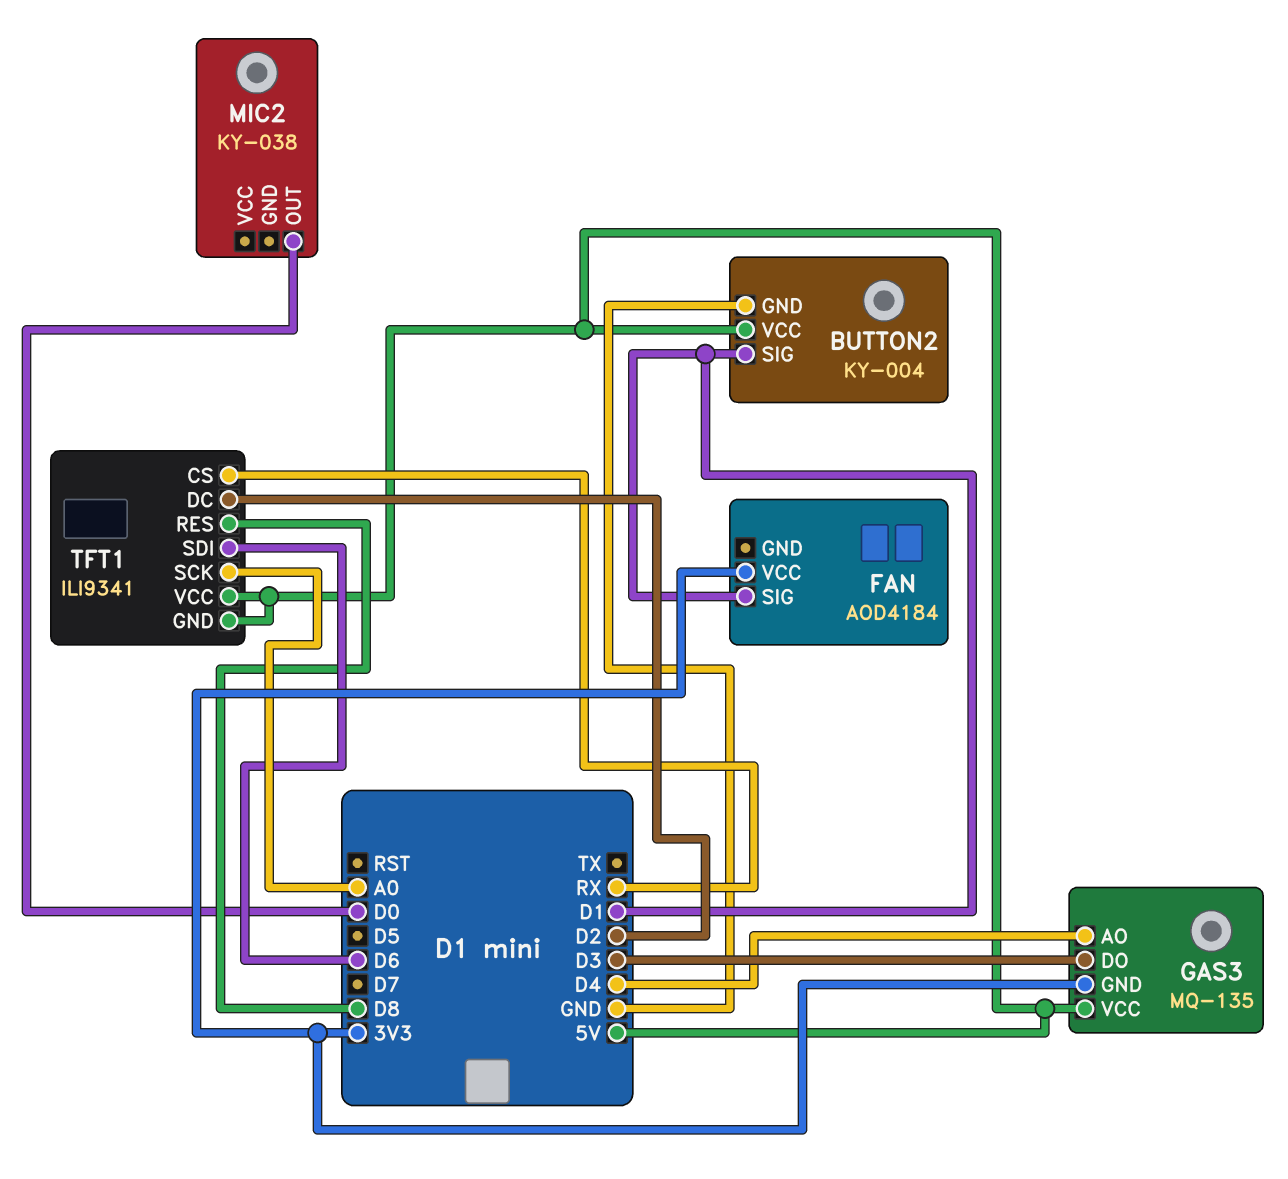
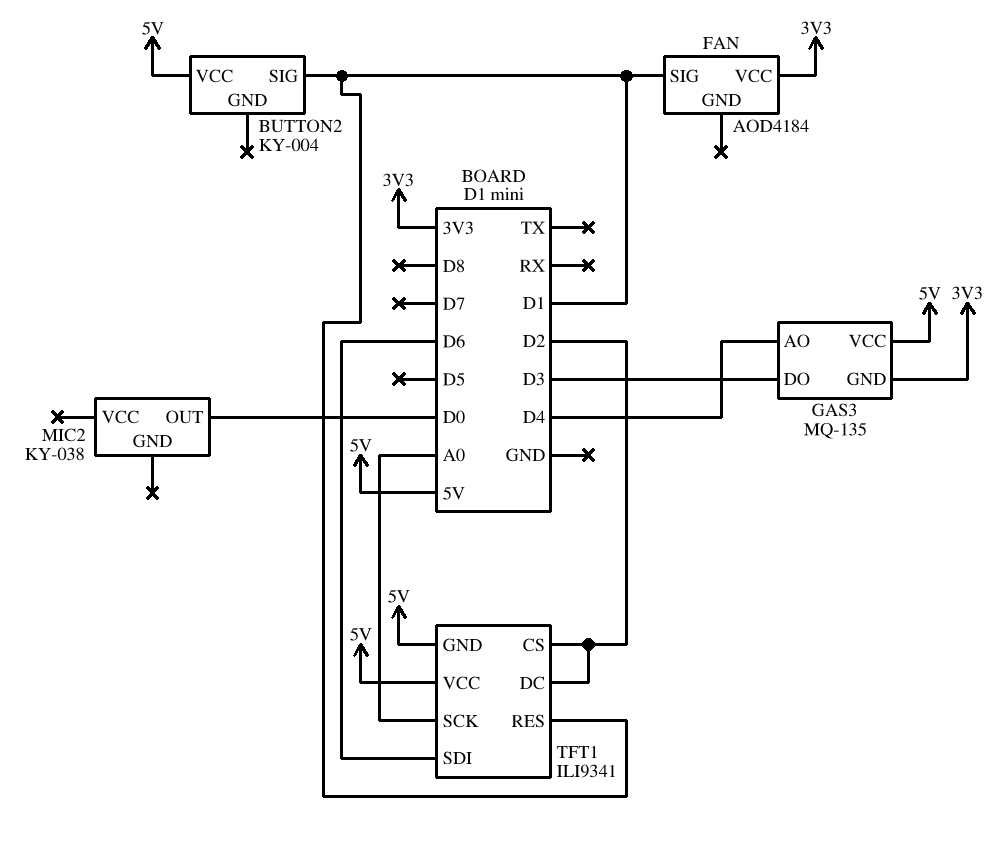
BUTTON2 pin GND: GND -> none
TFT1 pin CS: RX -> D2
TFT1 pin RES: D8 -> D1

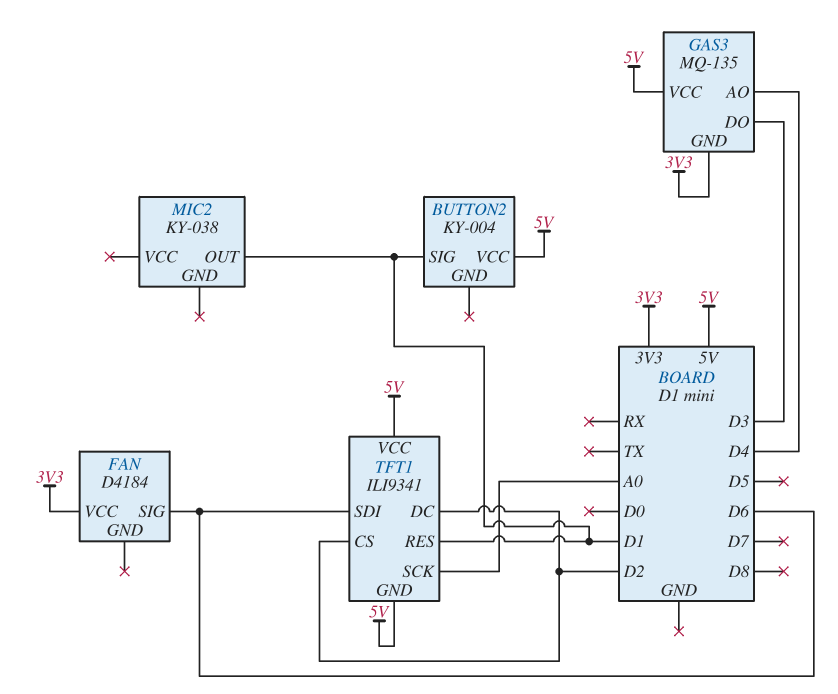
FAN: AOD4184 -> D4184
FAN pin SIG: D1 -> D6
MIC2 pin OUT: D0 -> D1

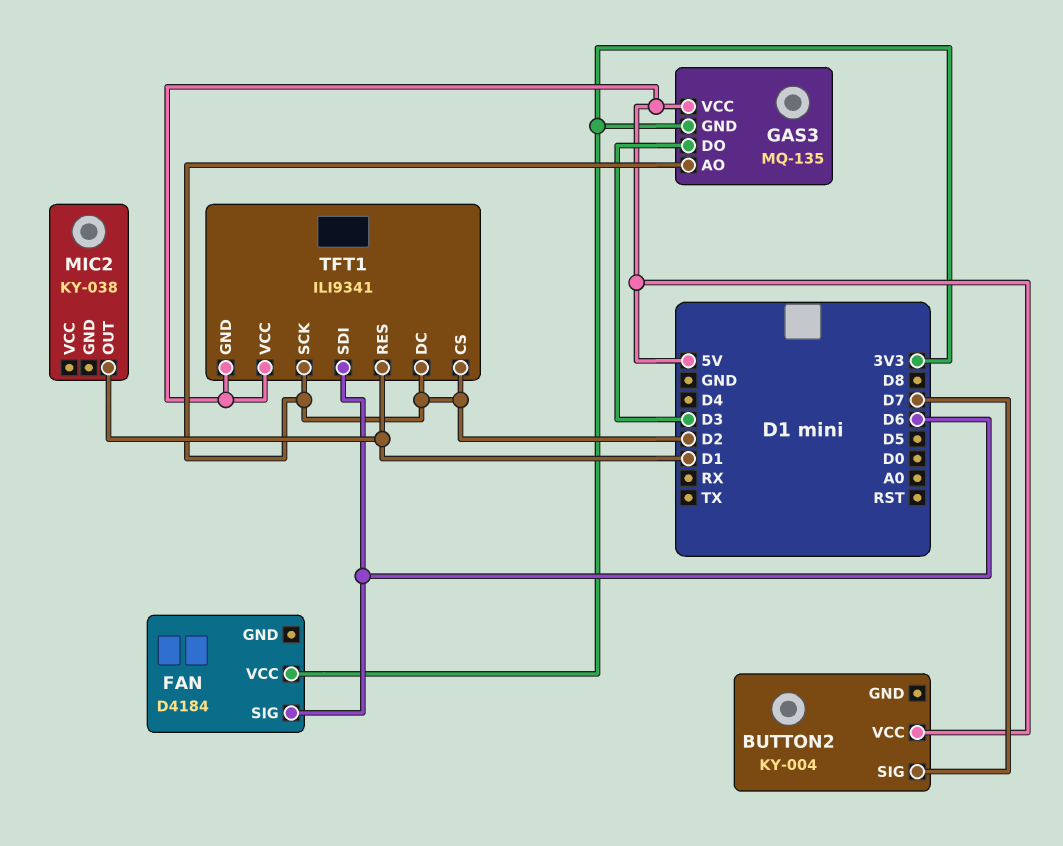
BUTTON2 pin SIG: D1 -> D7
GAS3 pin AO: D4 -> D2
TFT1 pin SCK: A0 -> D2

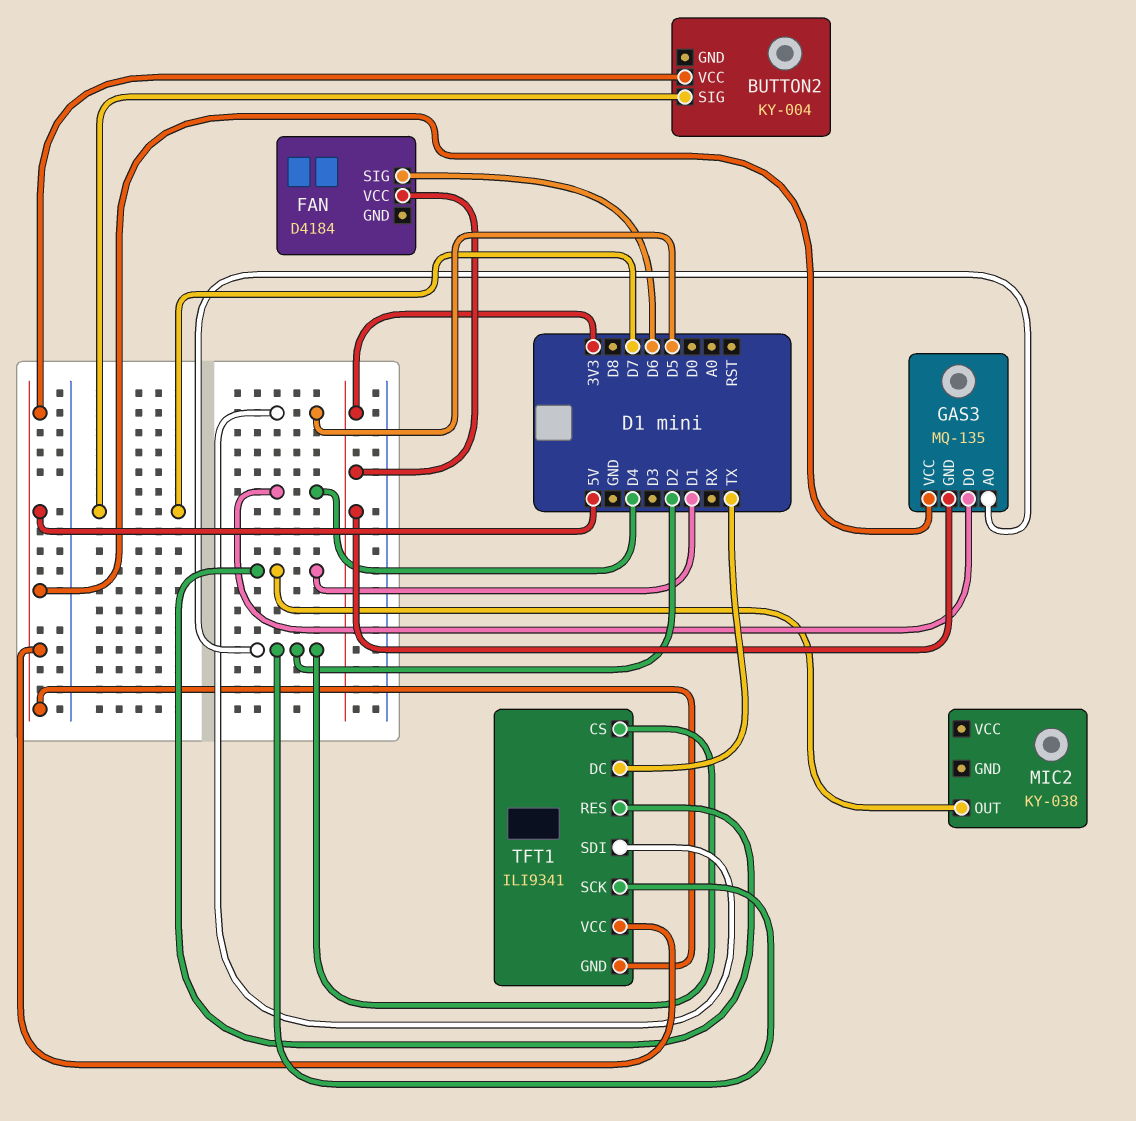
GAS3 pin DO: D3 -> D4
TFT1 pin DC: D2 -> TX
TFT1 pin SDI: D6 -> D5

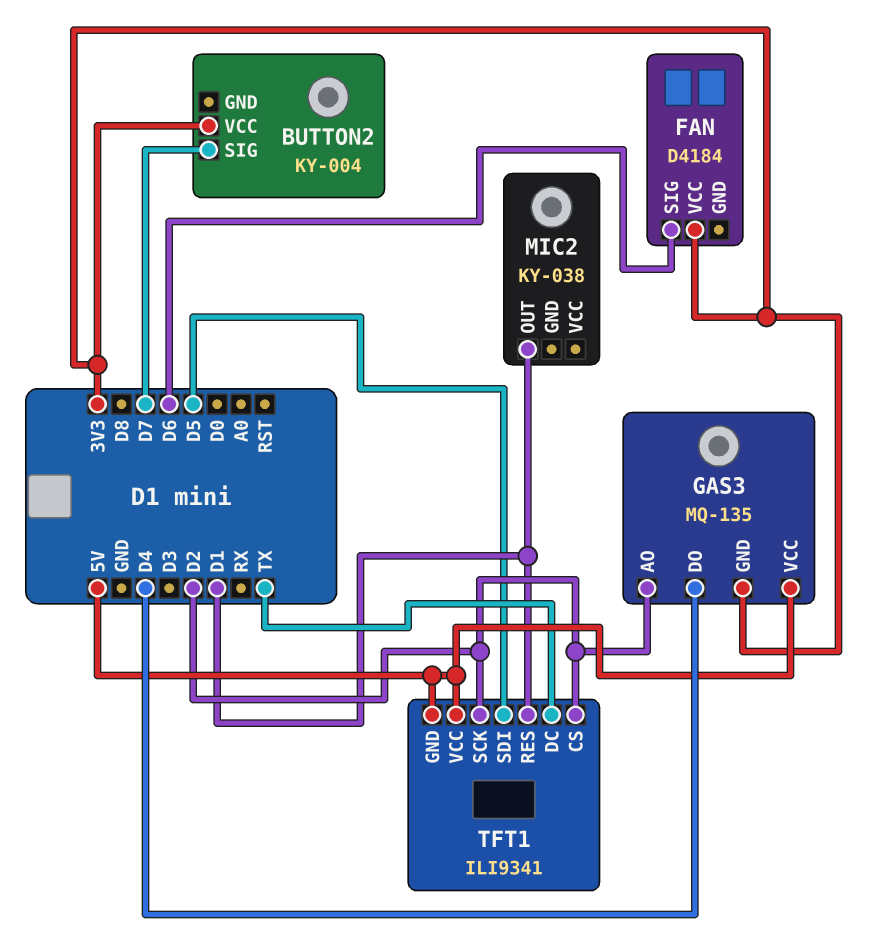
BUTTON2 pin VCC: 5V -> 3V3

